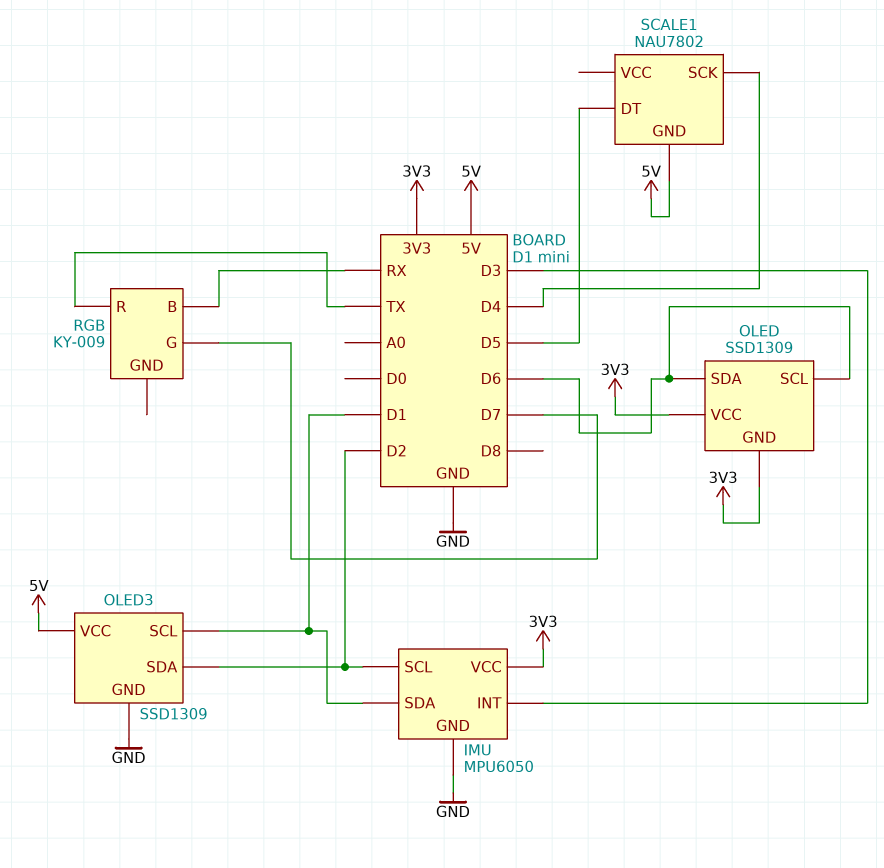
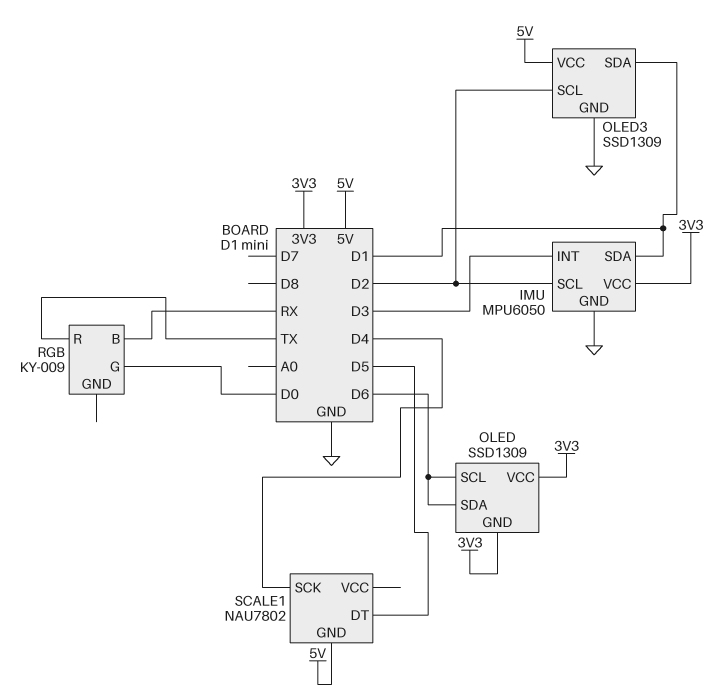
OLED3 pin SCL: D1 -> D2
OLED3 pin SDA: D2 -> D1
RGB pin G: D7 -> D0

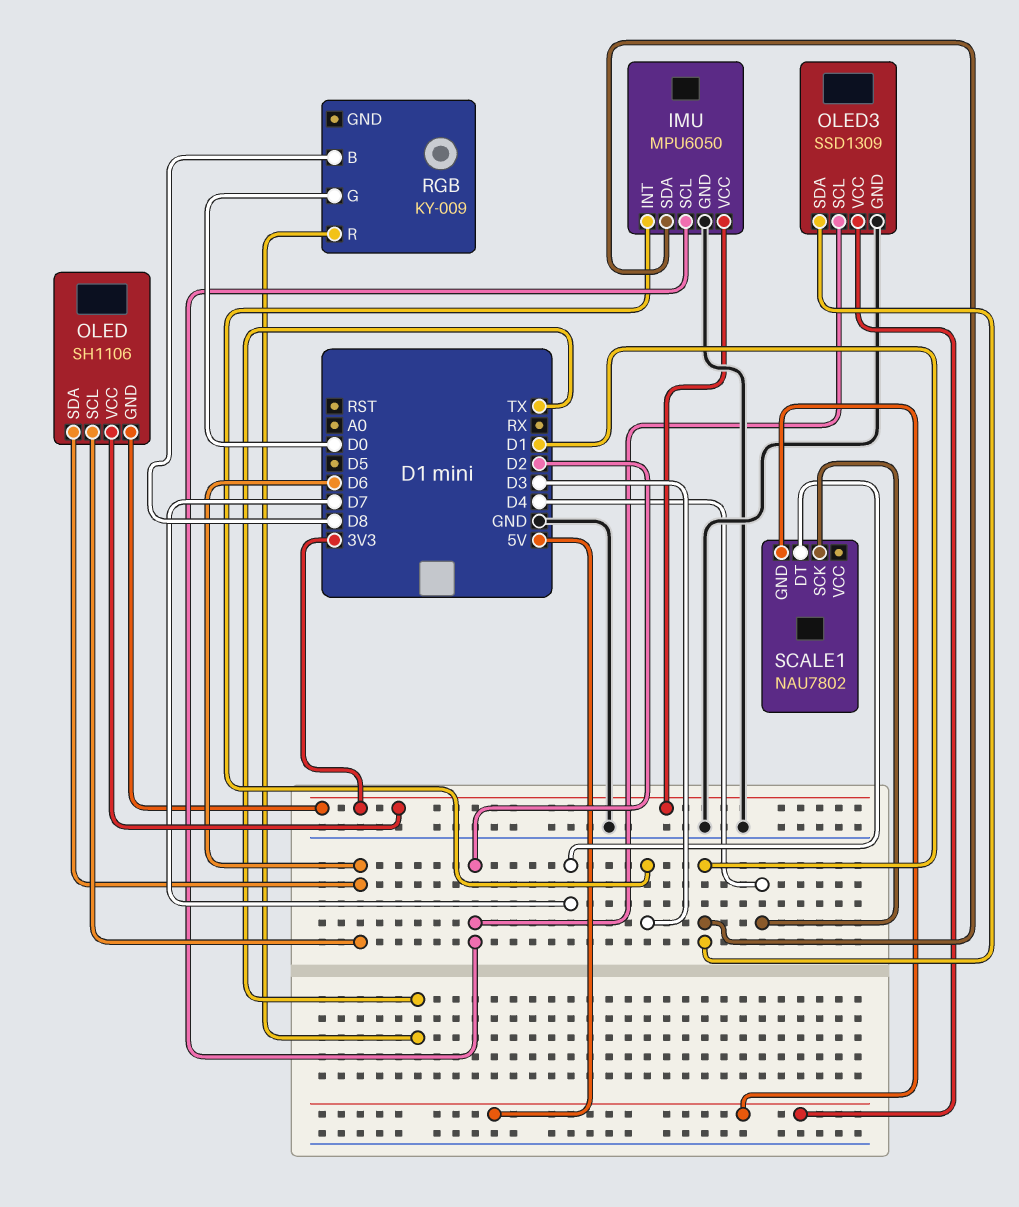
OLED: SSD1309 -> SH1106
RGB pin B: RX -> D8
SCALE1 pin DT: D5 -> D7

